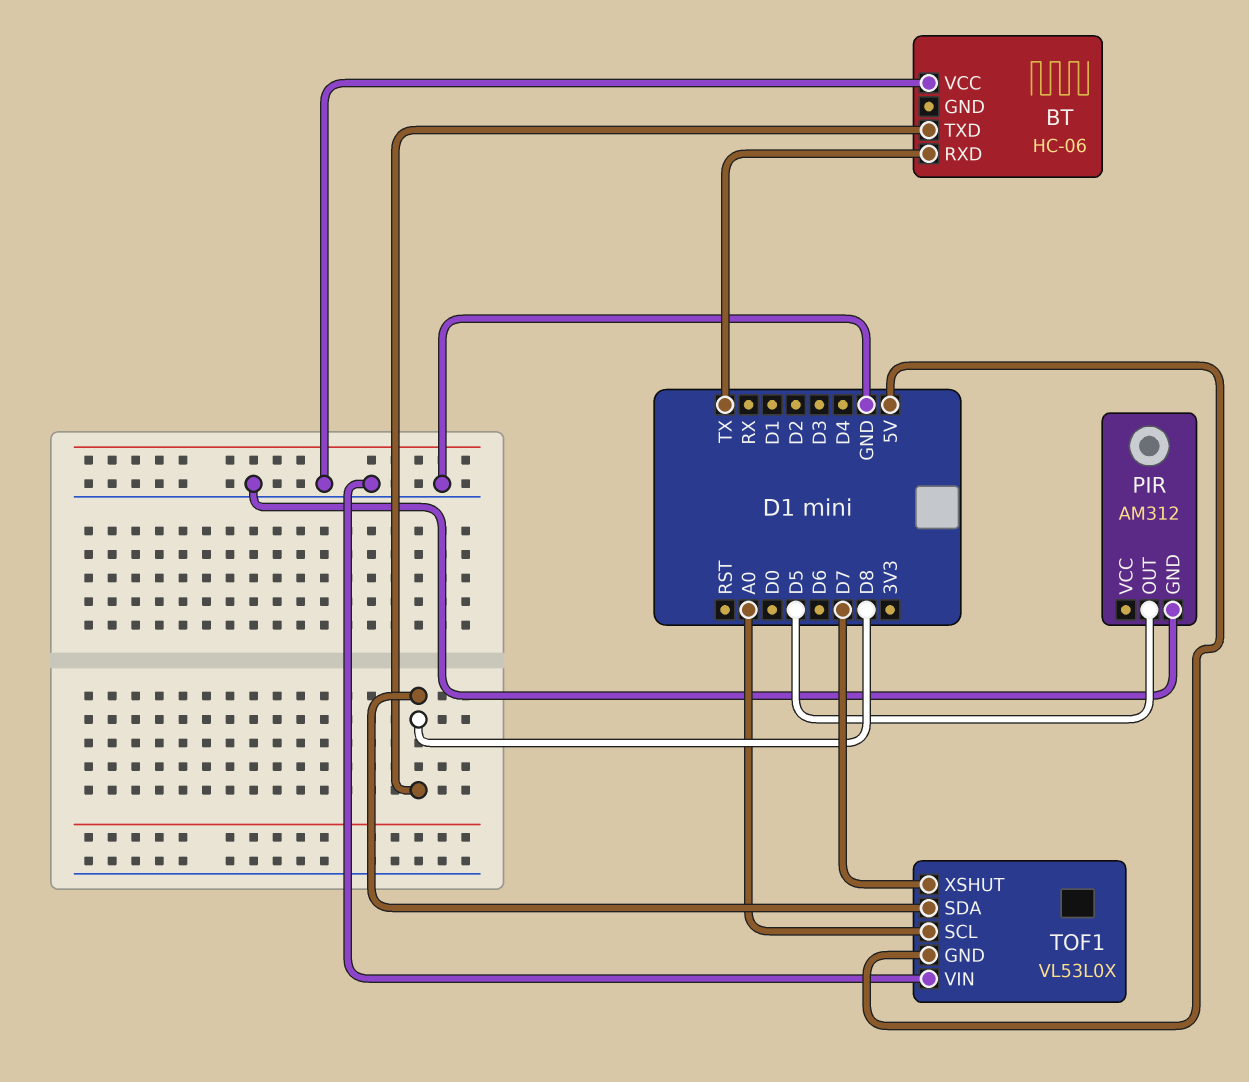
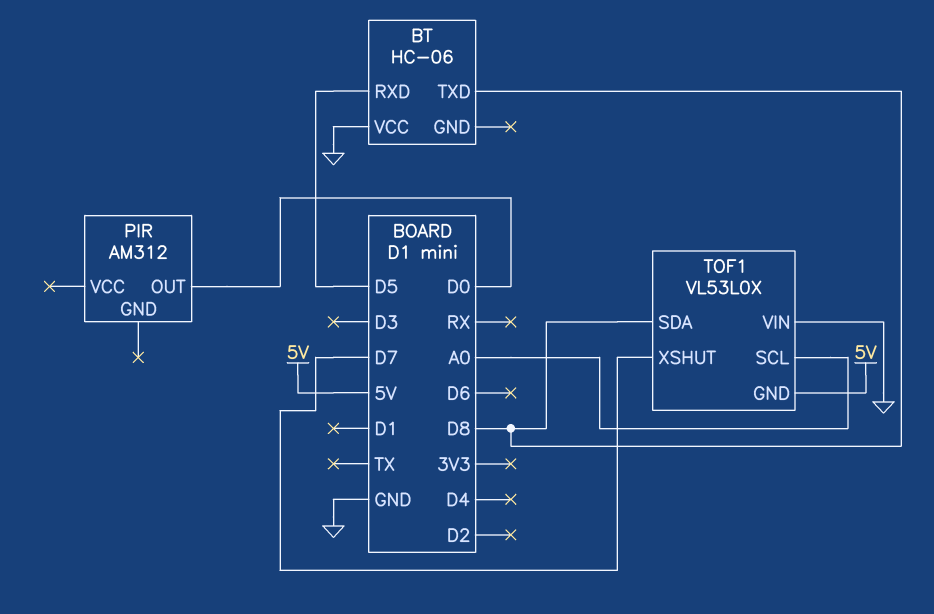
BT pin RXD: TX -> D5
PIR pin GND: GND -> none
PIR pin OUT: D5 -> D0

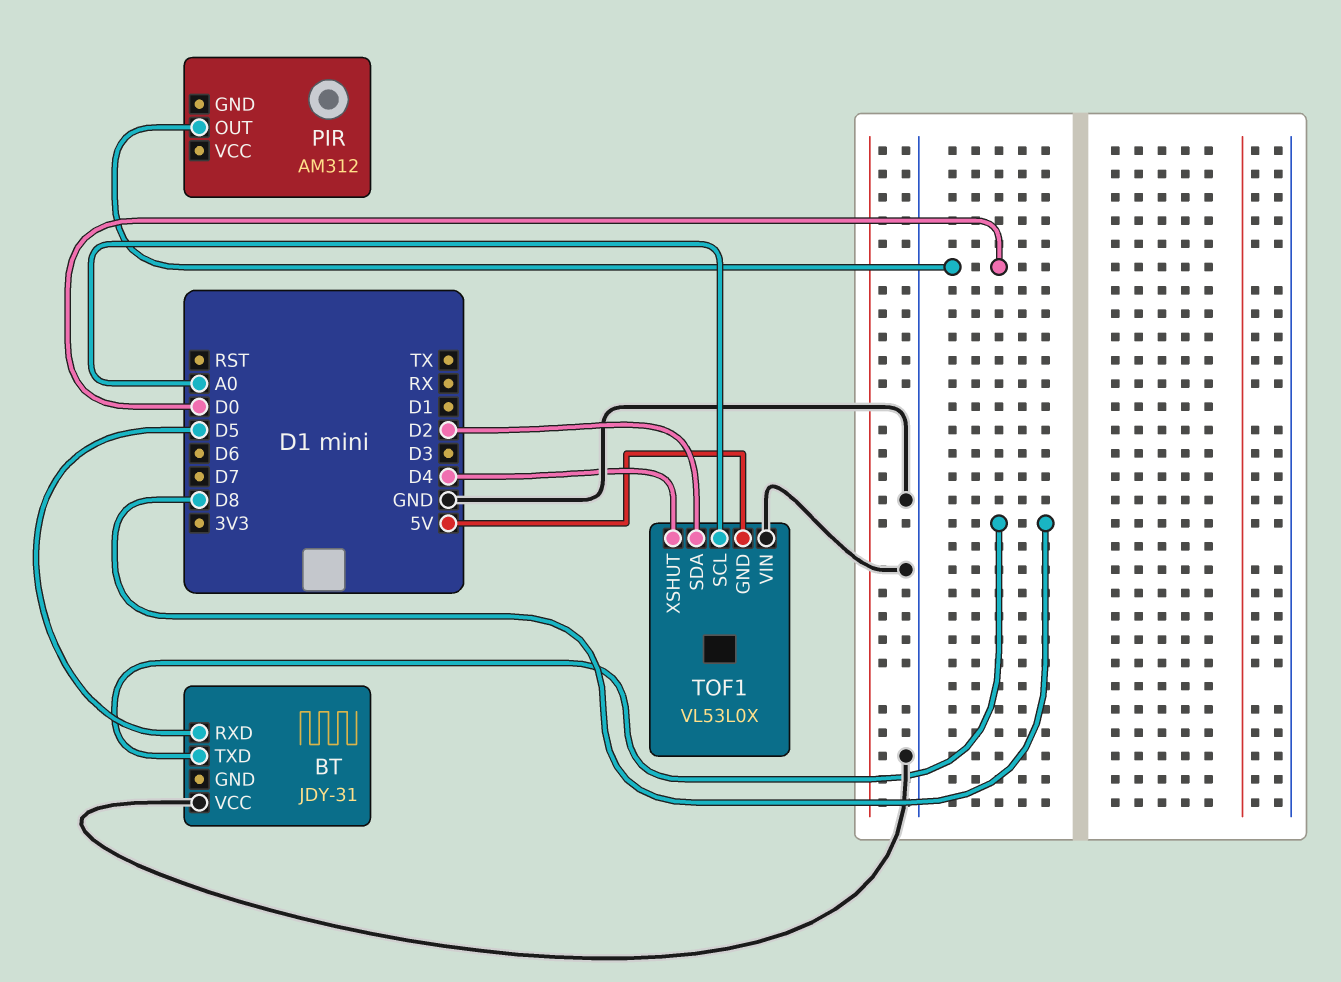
BT: HC-06 -> JDY-31
TOF1 pin SDA: D8 -> D2
TOF1 pin XSHUT: D7 -> D4

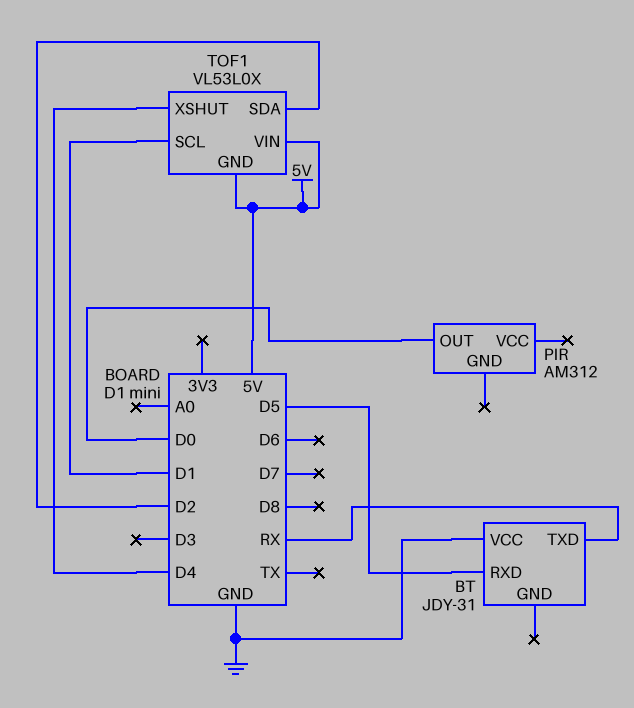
BT pin TXD: D8 -> RX
TOF1 pin SCL: A0 -> D1
TOF1 pin VIN: GND -> 5V

